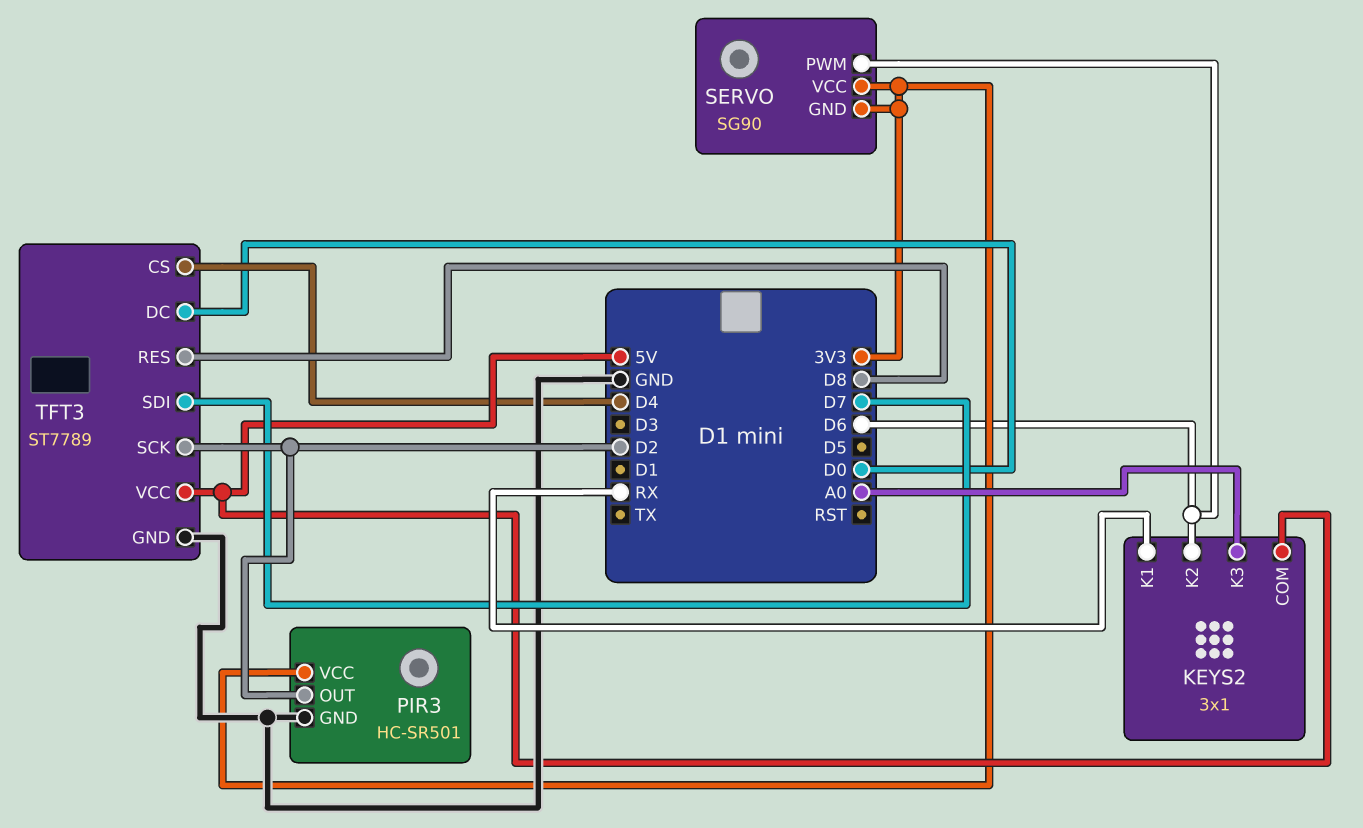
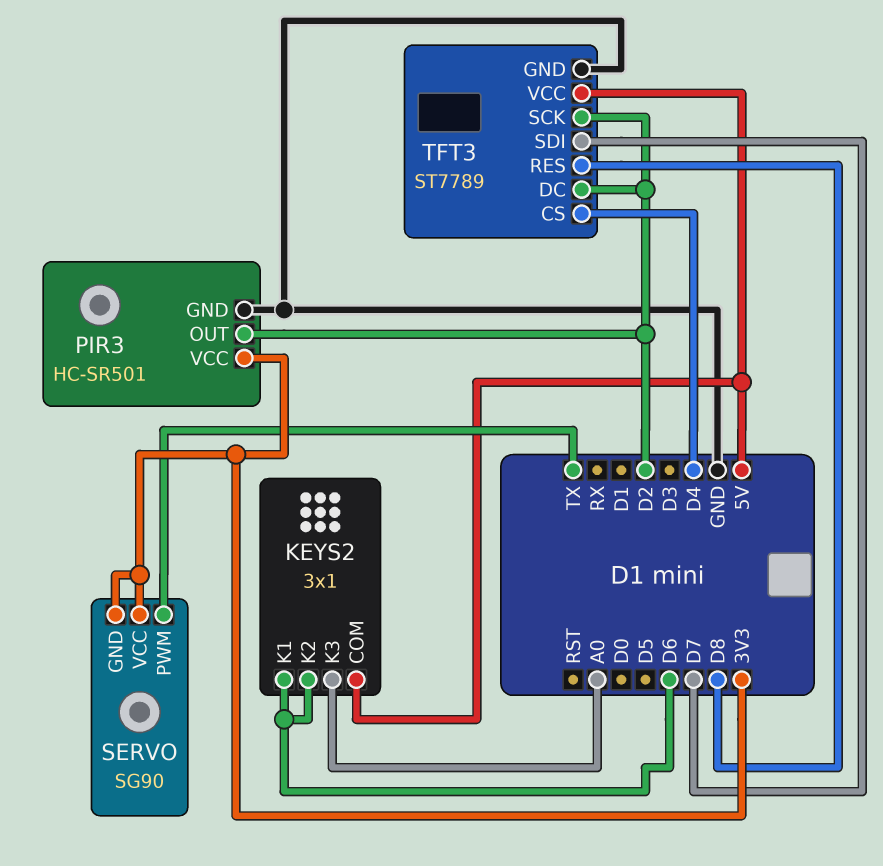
KEYS2 pin K1: RX -> D6
SERVO pin PWM: D6 -> TX
TFT3 pin DC: D0 -> D2

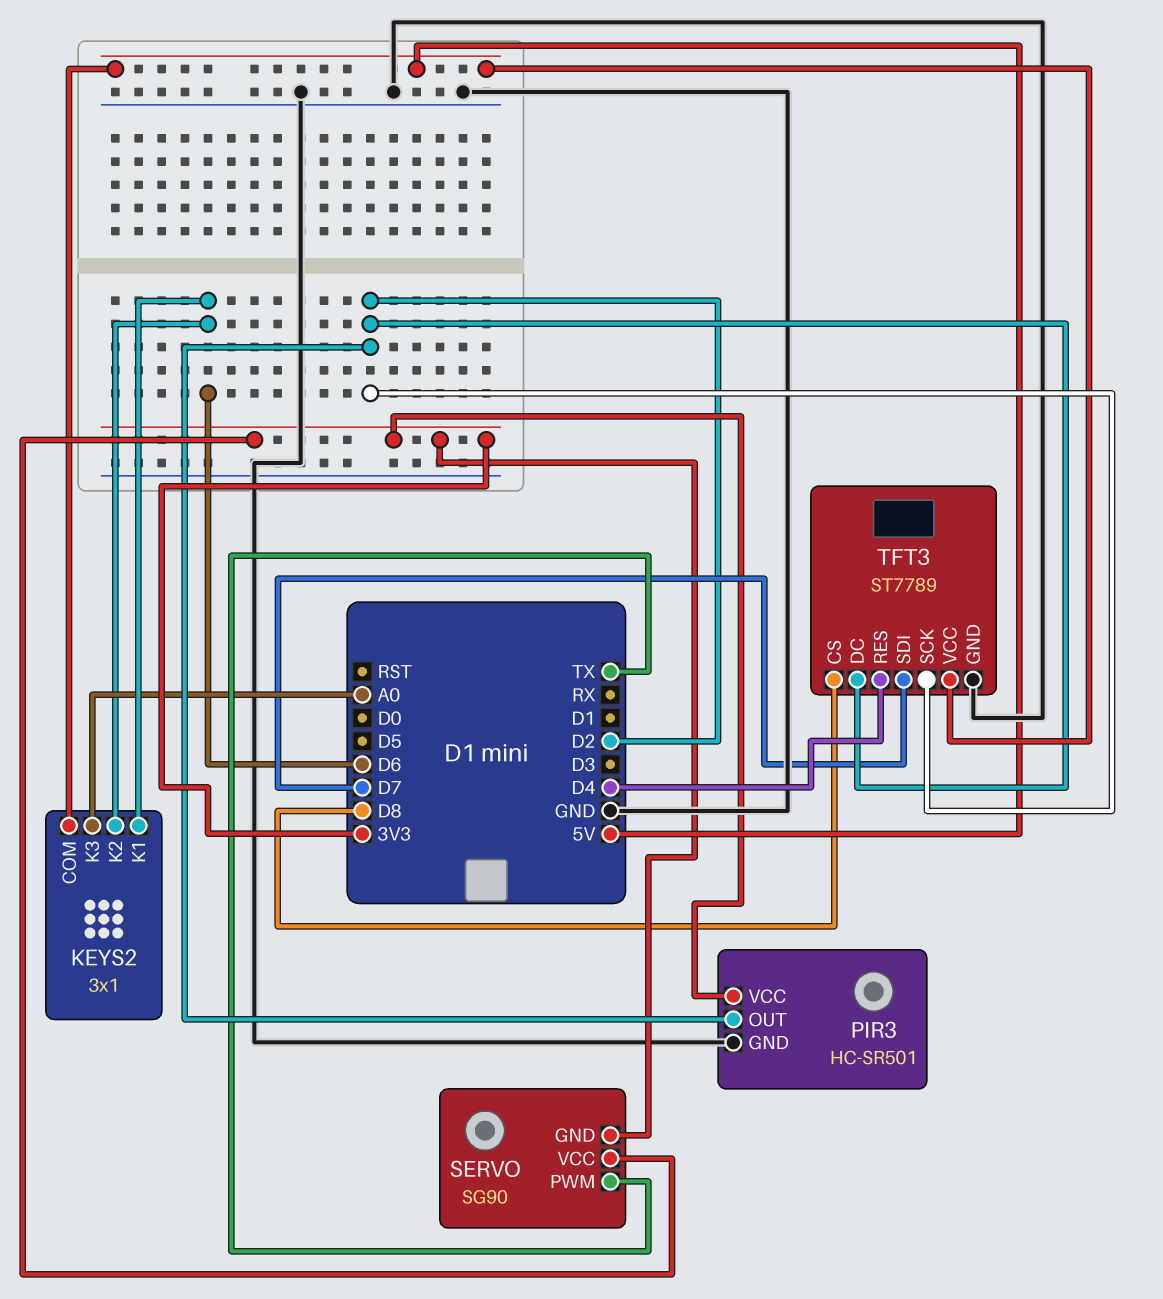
TFT3 pin CS: D4 -> D8
TFT3 pin RES: D8 -> D4

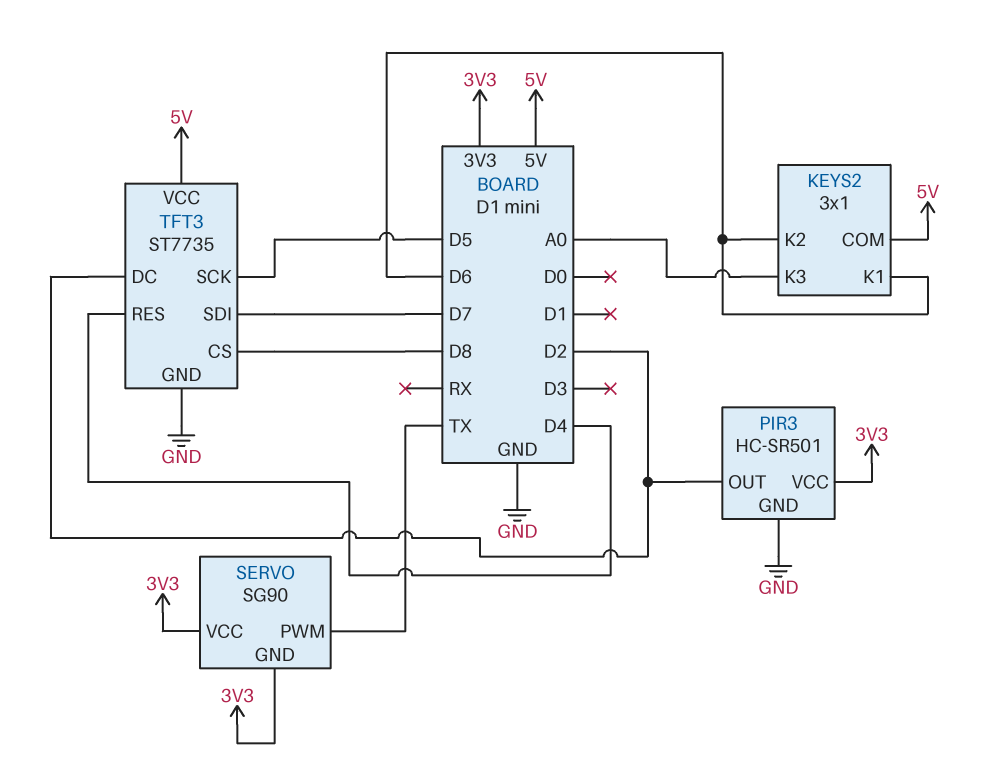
TFT3: ST7789 -> ST7735
TFT3 pin SCK: D2 -> D5

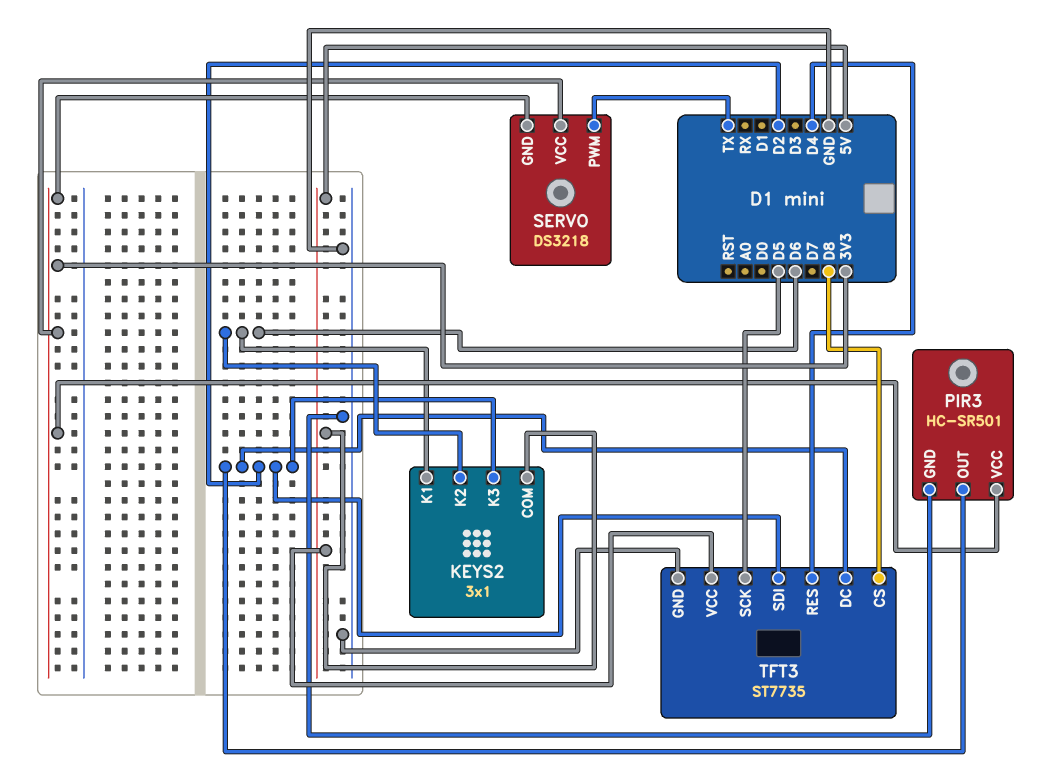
KEYS2 pin K3: A0 -> D2
SERVO: SG90 -> DS3218
TFT3 pin SDI: D7 -> D2

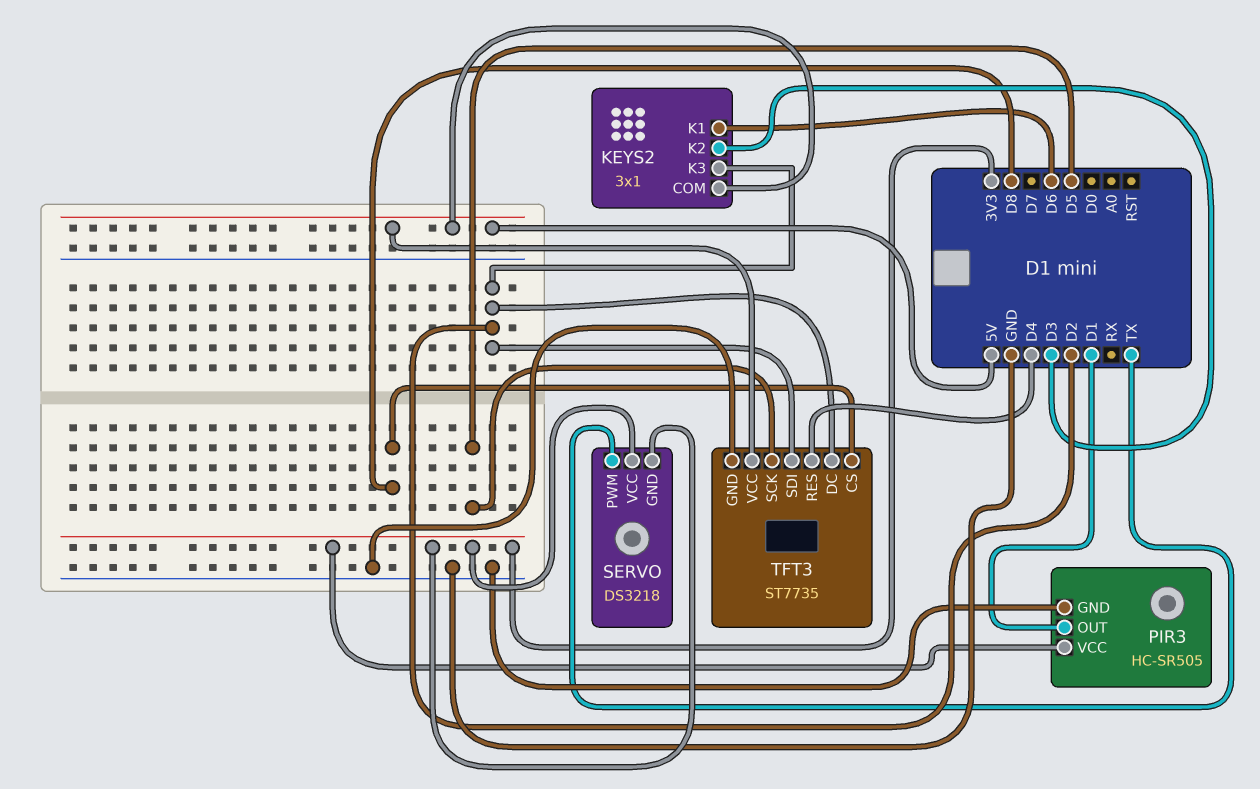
KEYS2 pin K2: D6 -> D3
PIR3: HC-SR501 -> HC-SR505
PIR3 pin OUT: D2 -> D1

